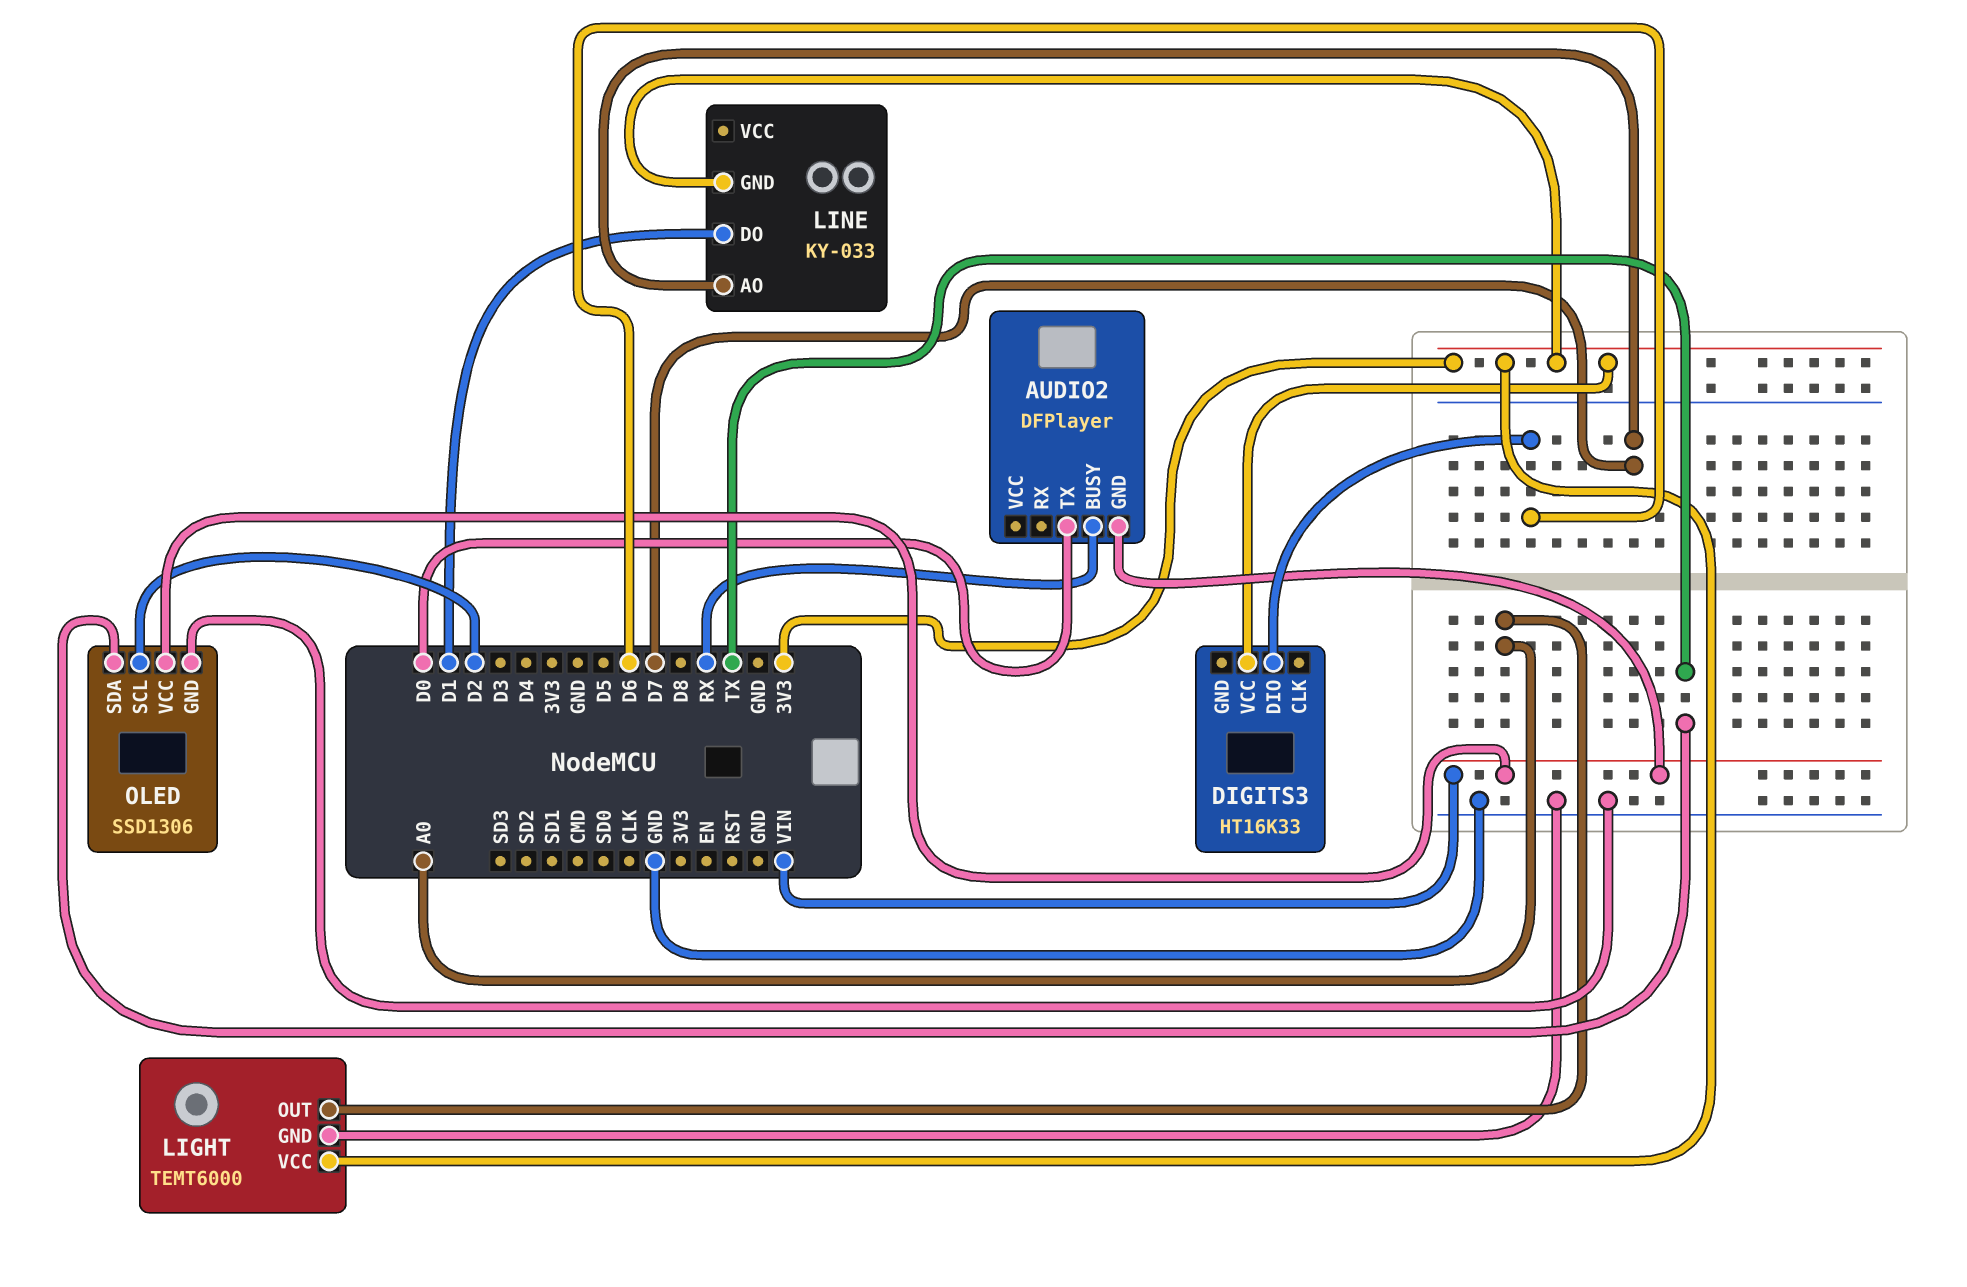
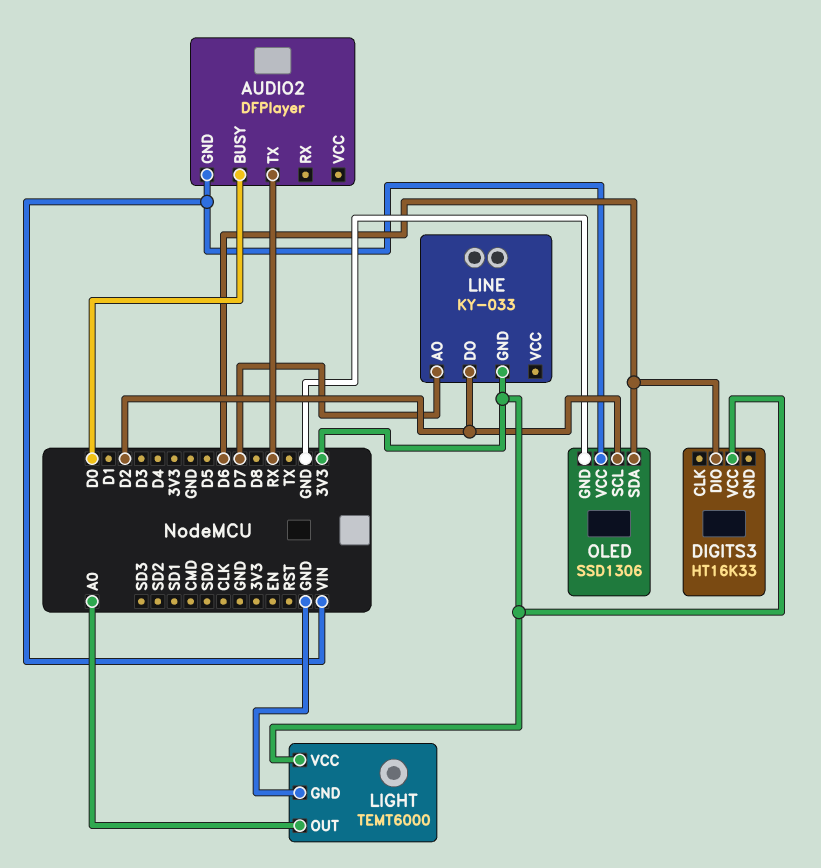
AUDIO2 pin BUSY: RX -> D0
AUDIO2 pin TX: D0 -> RX
LINE pin DO: D1 -> D2
OLED pin SDA: TX -> D6

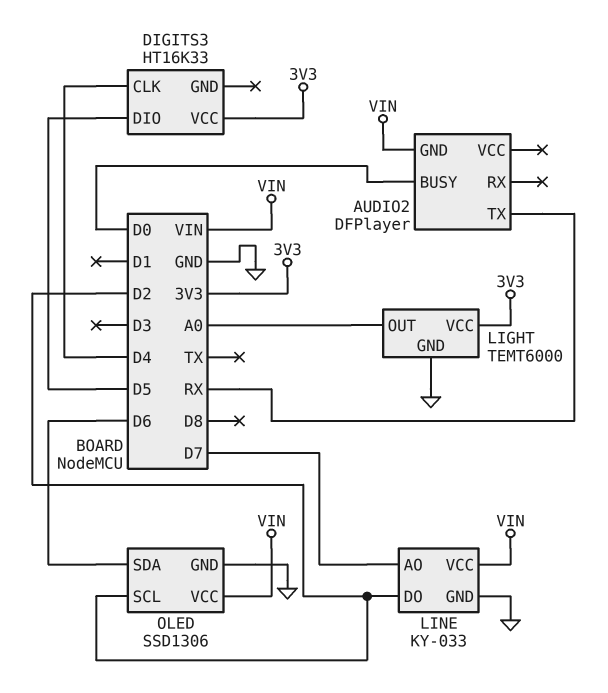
DIGITS3 pin CLK: none -> D4
DIGITS3 pin DIO: D6 -> D5
LINE pin GND: 3V3 -> GND
LINE pin VCC: none -> VIN

